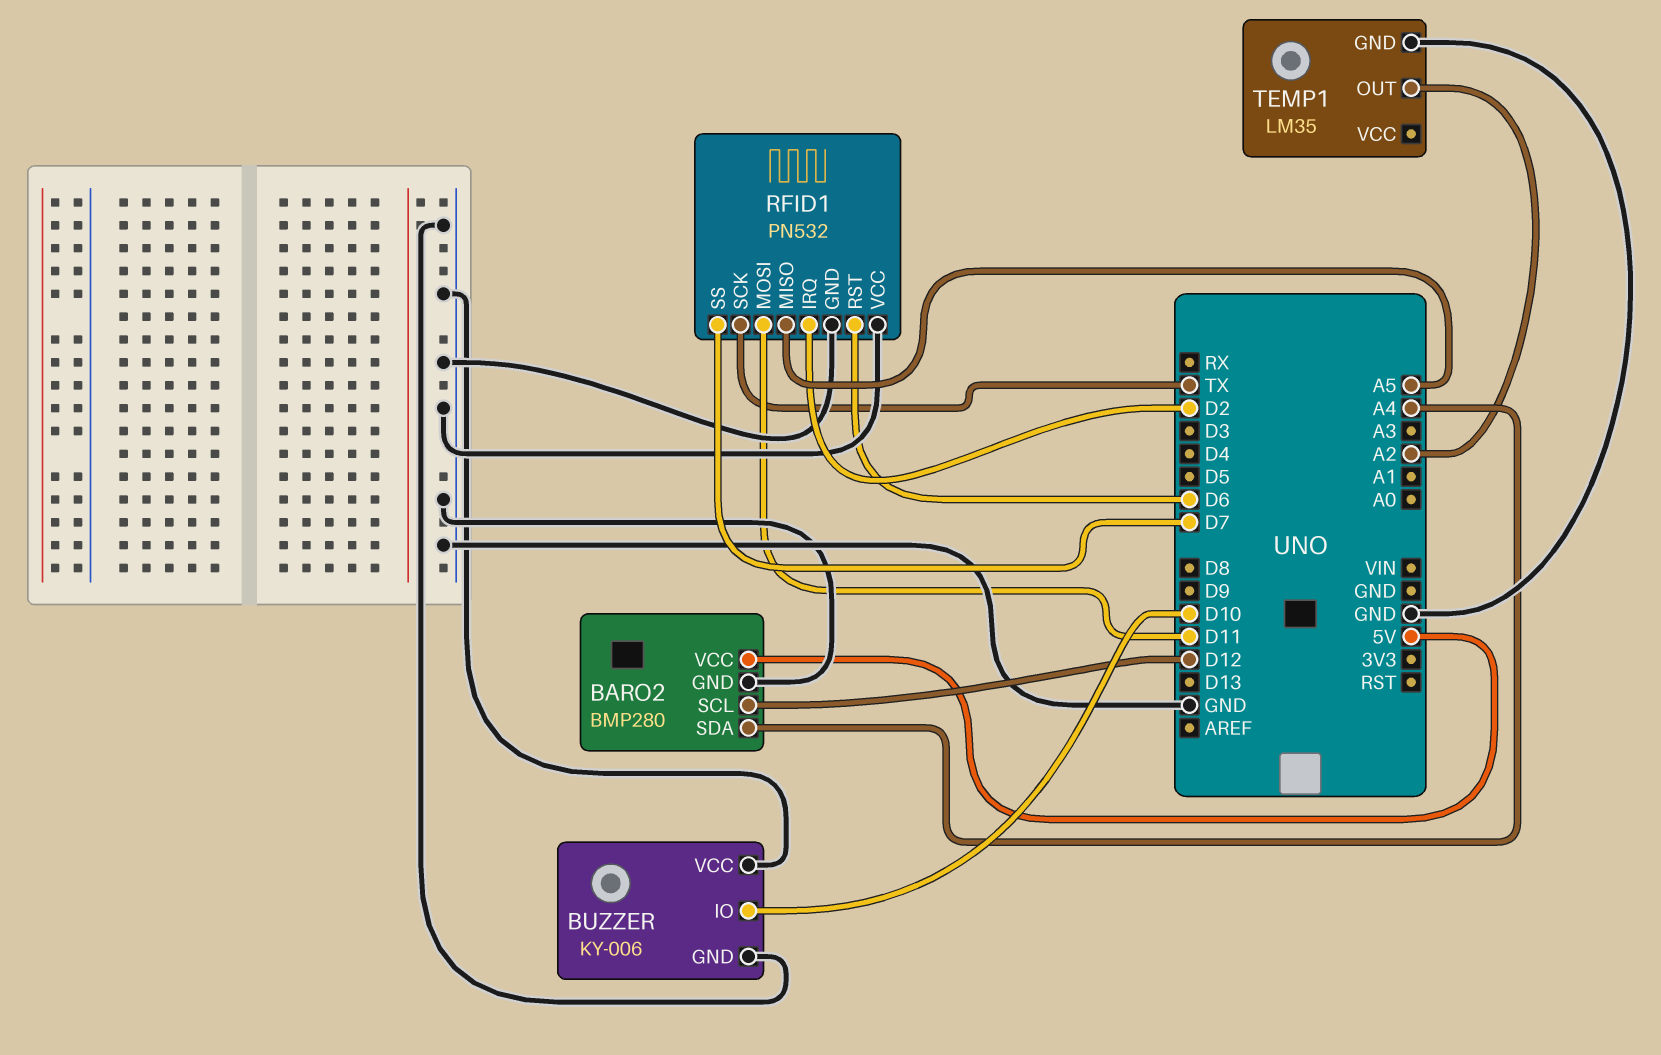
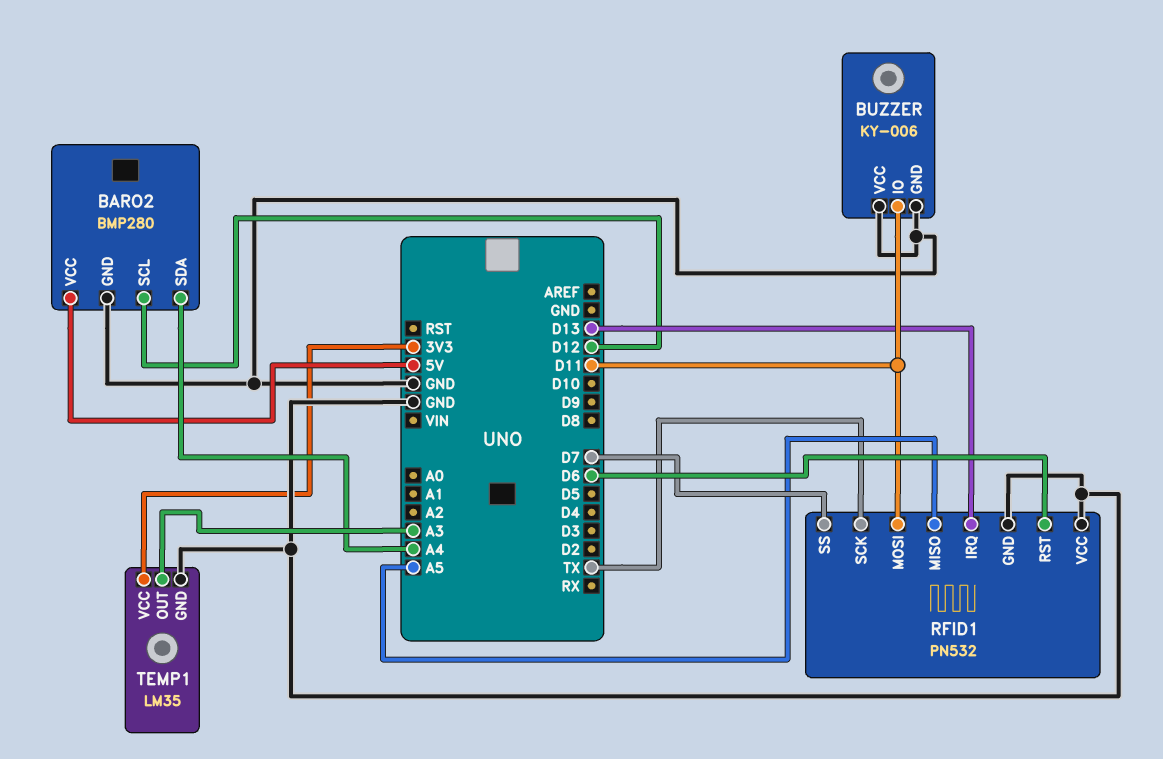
BUZZER pin IO: D10 -> D11
RFID1 pin IRQ: D2 -> D13
TEMP1 pin OUT: A2 -> A3
TEMP1 pin VCC: none -> 3V3

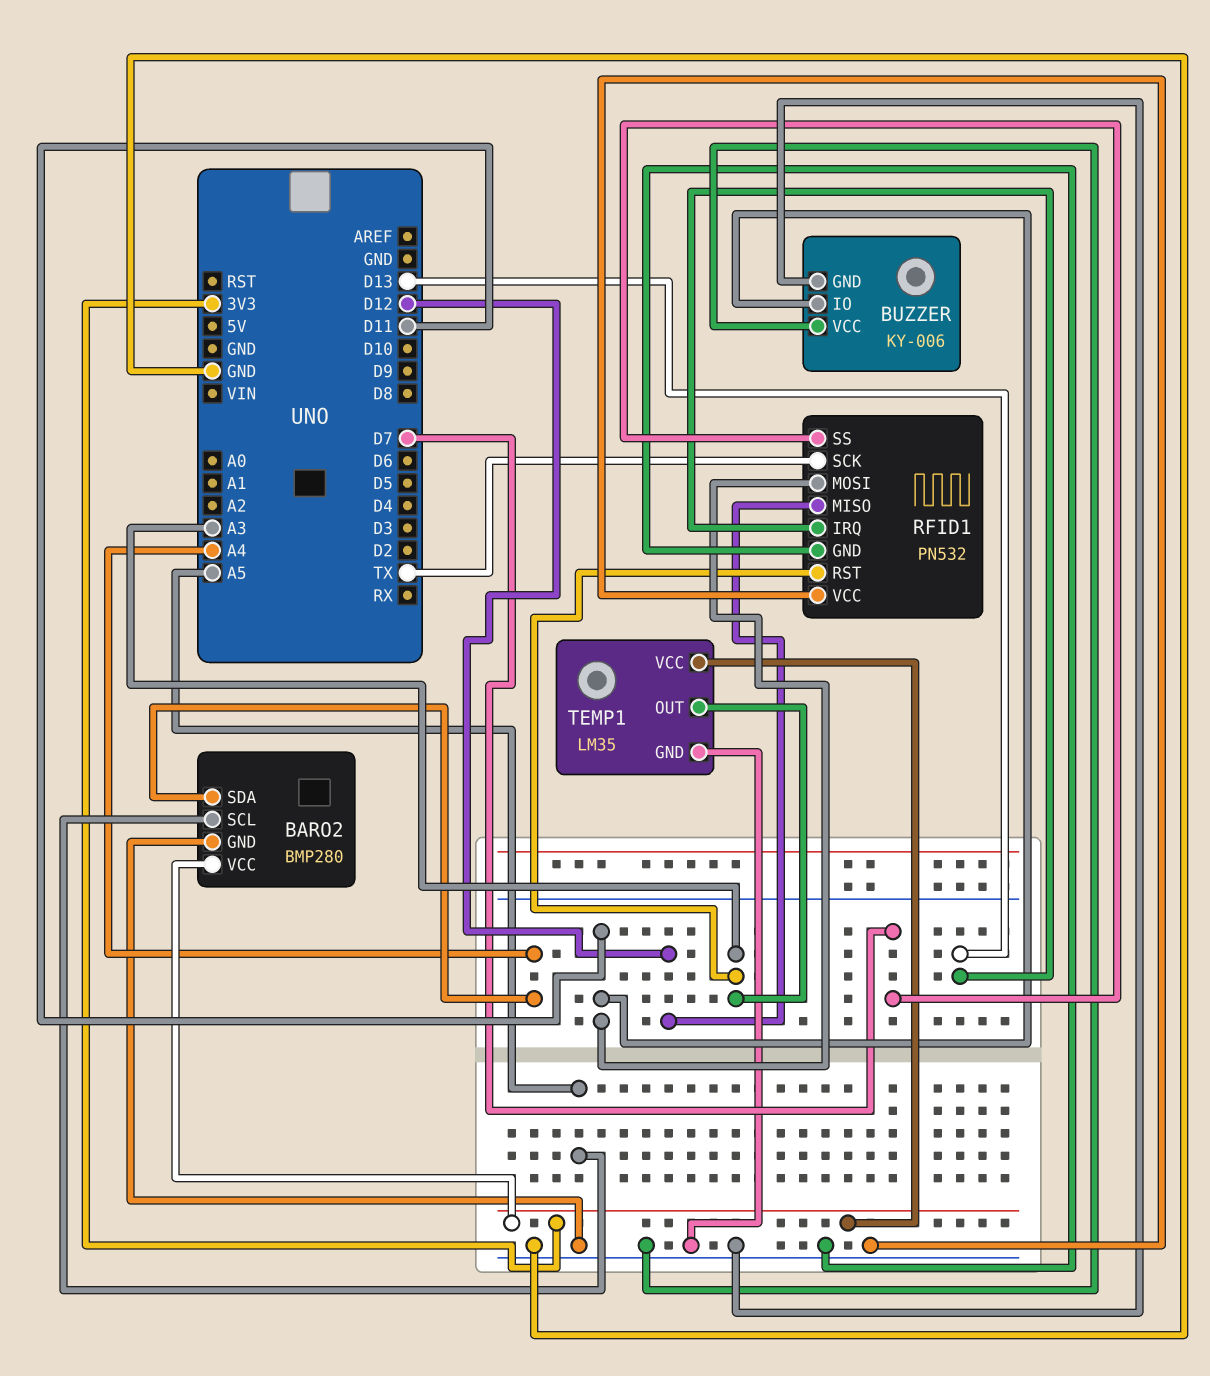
BARO2 pin SCL: D12 -> A5
BARO2 pin VCC: 5V -> 3V3
RFID1 pin MISO: A5 -> D12
RFID1 pin RST: D6 -> A3

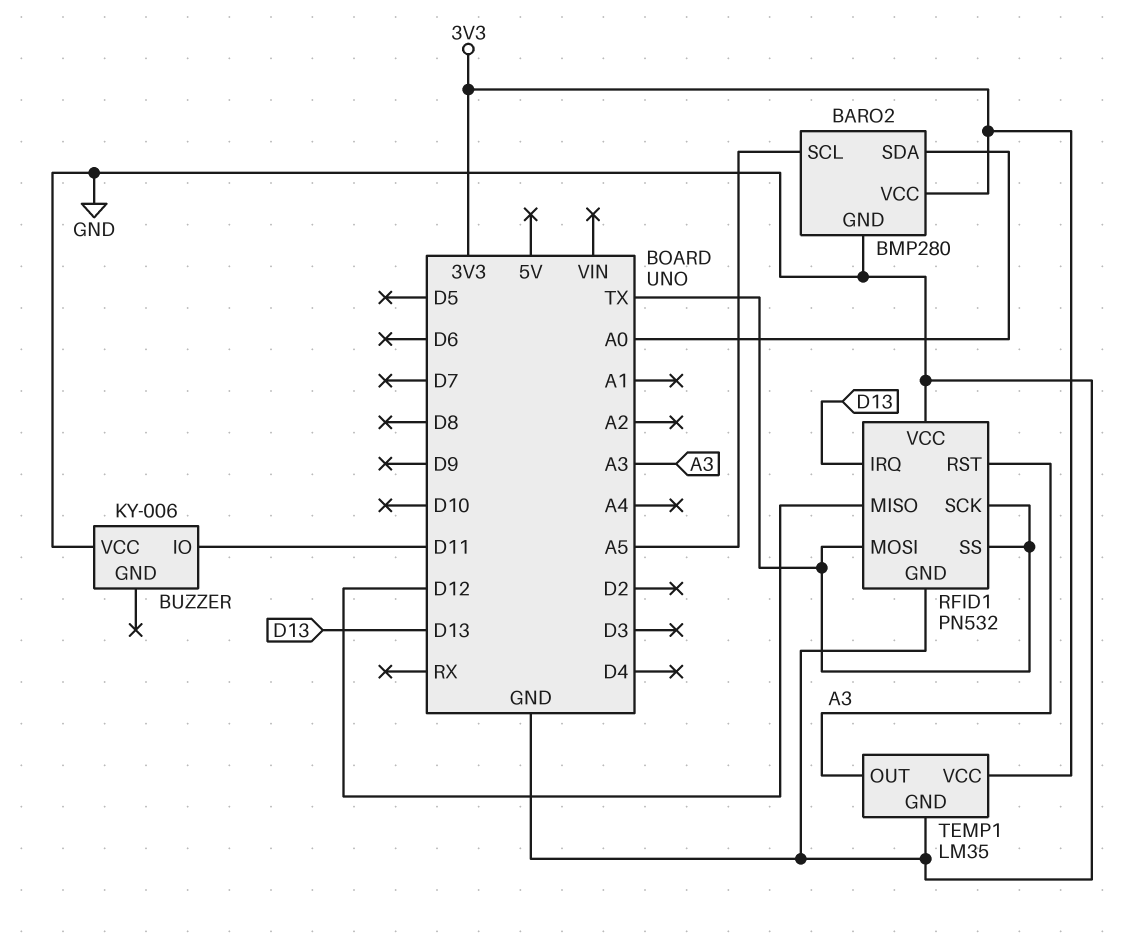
BARO2 pin SDA: A4 -> A0
BUZZER pin GND: GND -> none
RFID1 pin MOSI: D11 -> TX
RFID1 pin SS: D7 -> TX

